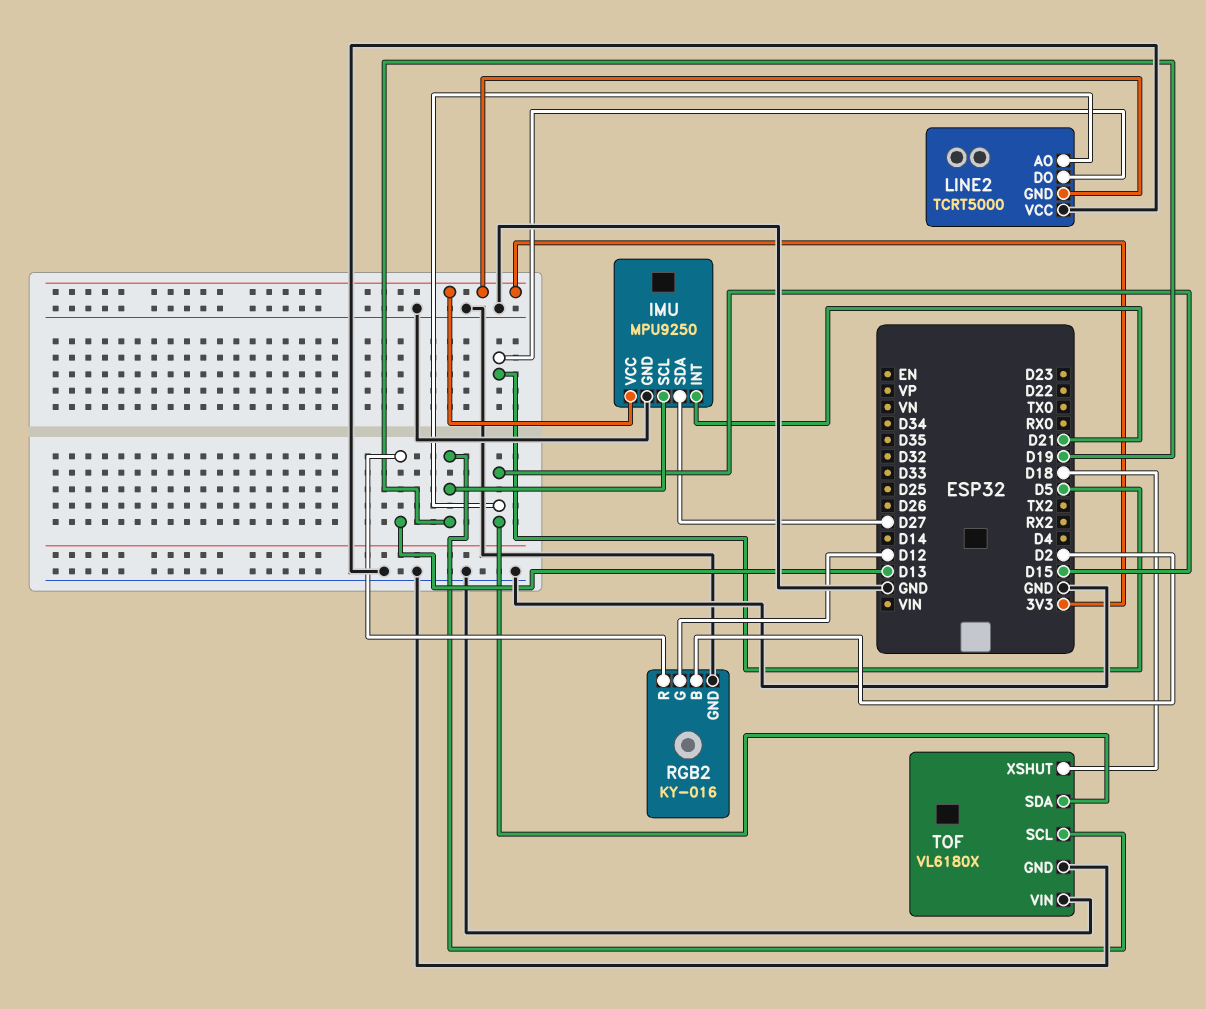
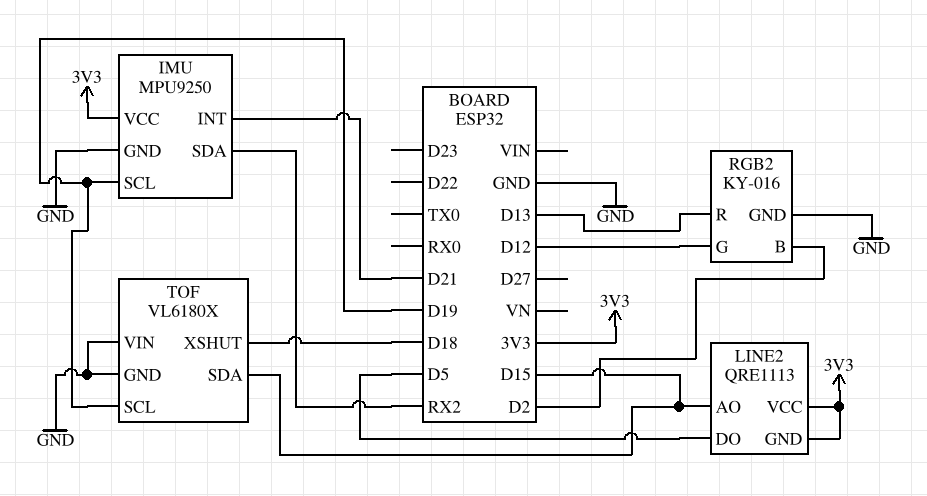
IMU pin SDA: D27 -> RX2
LINE2: TCRT5000 -> QRE1113
LINE2 pin VCC: GND -> 3V3

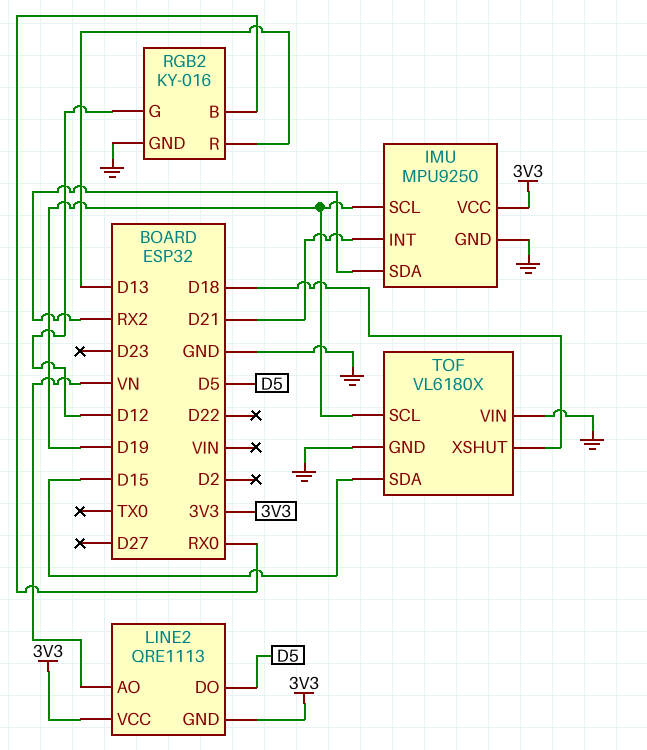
LINE2 pin AO: D15 -> VN
RGB2 pin B: D2 -> RX0

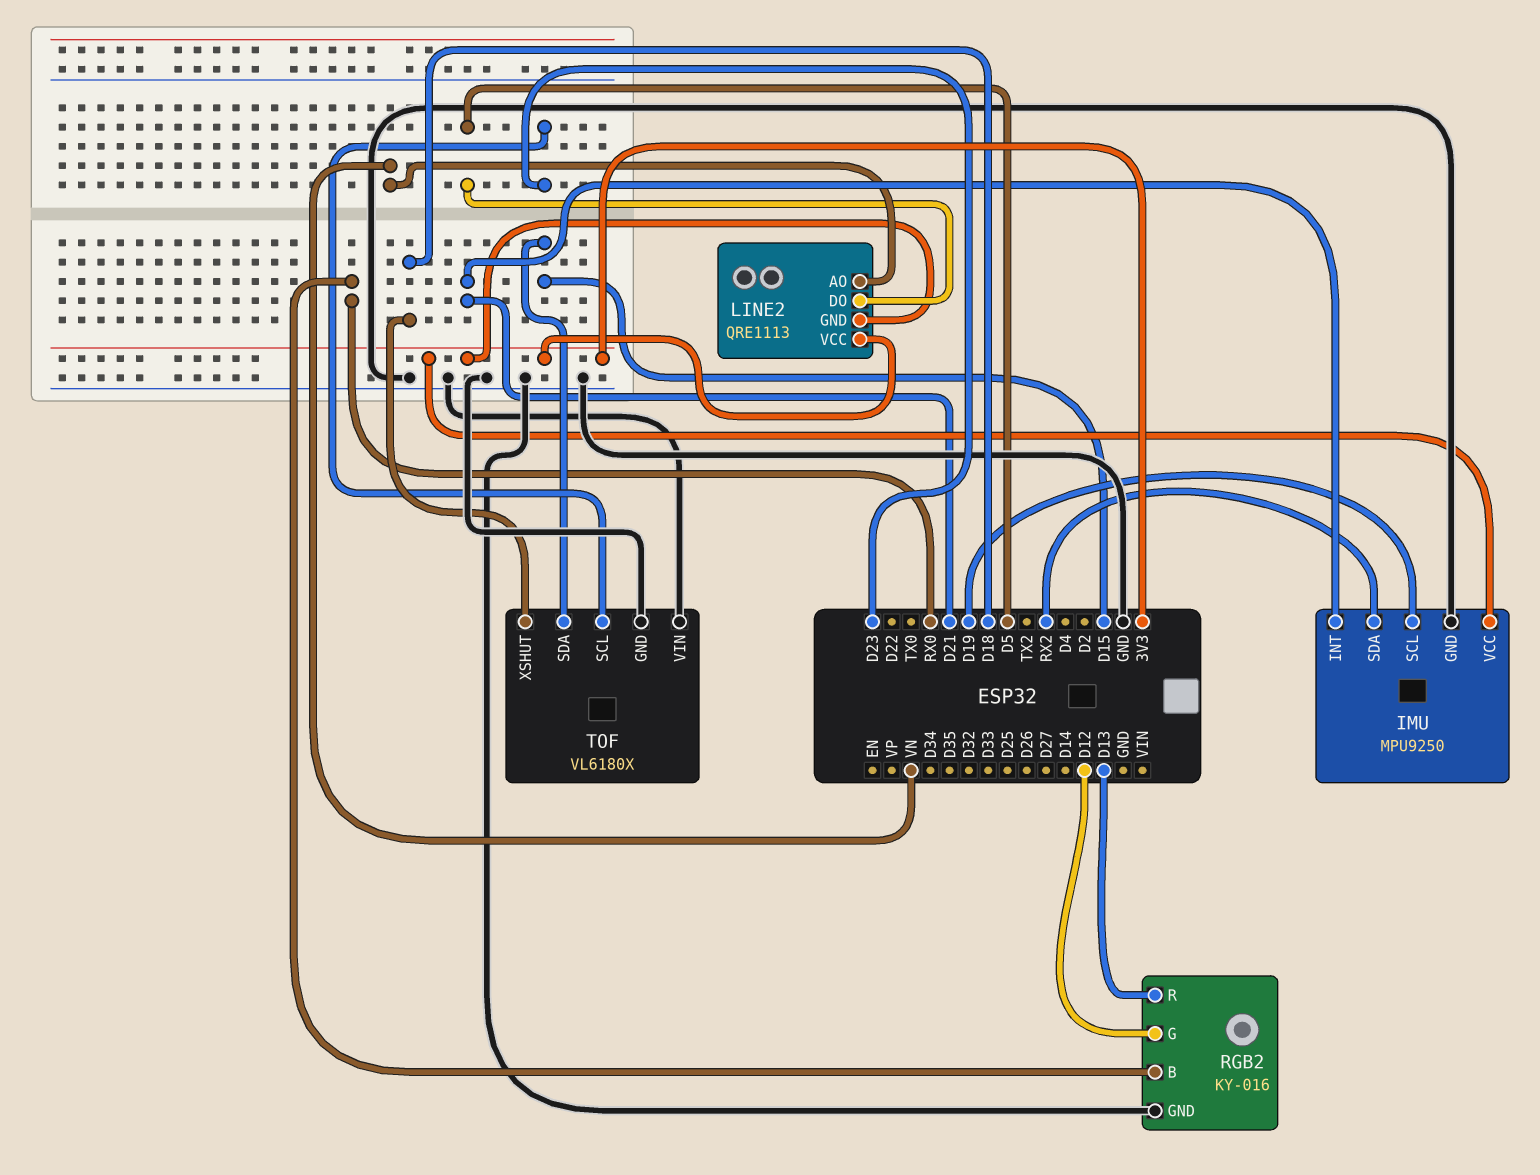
TOF pin SCL: D19 -> D23

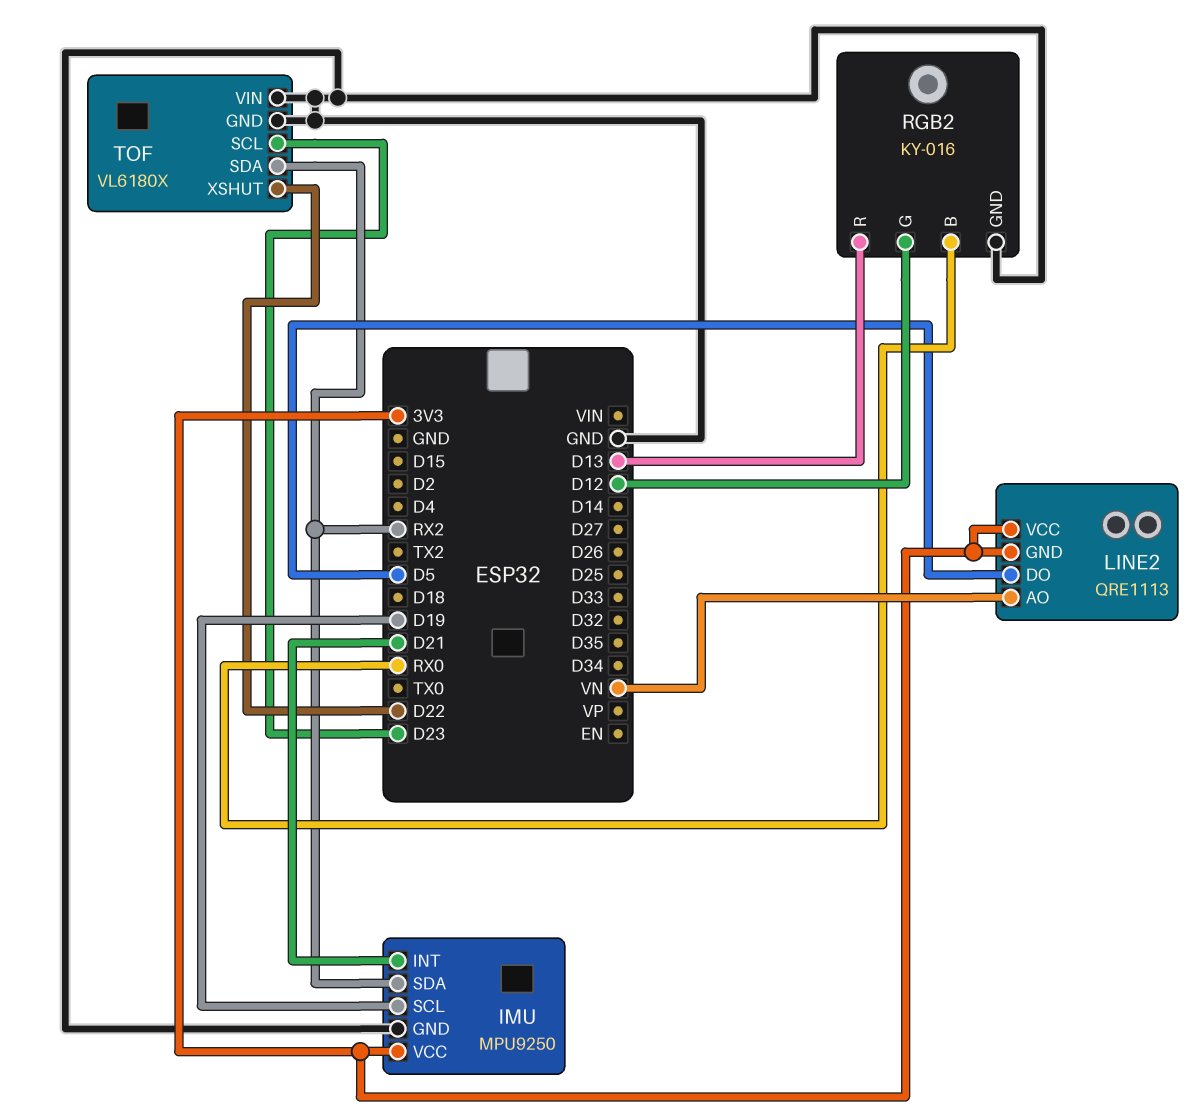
TOF pin SDA: D15 -> RX2
TOF pin XSHUT: D18 -> D22

